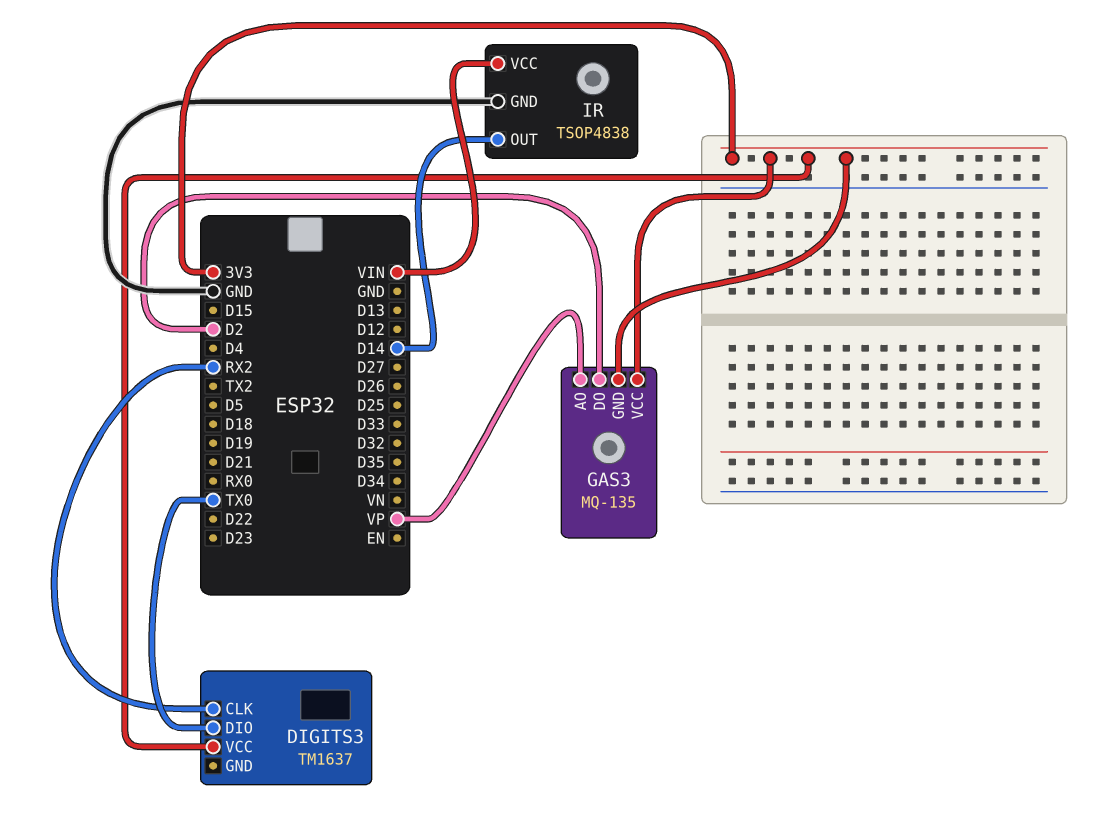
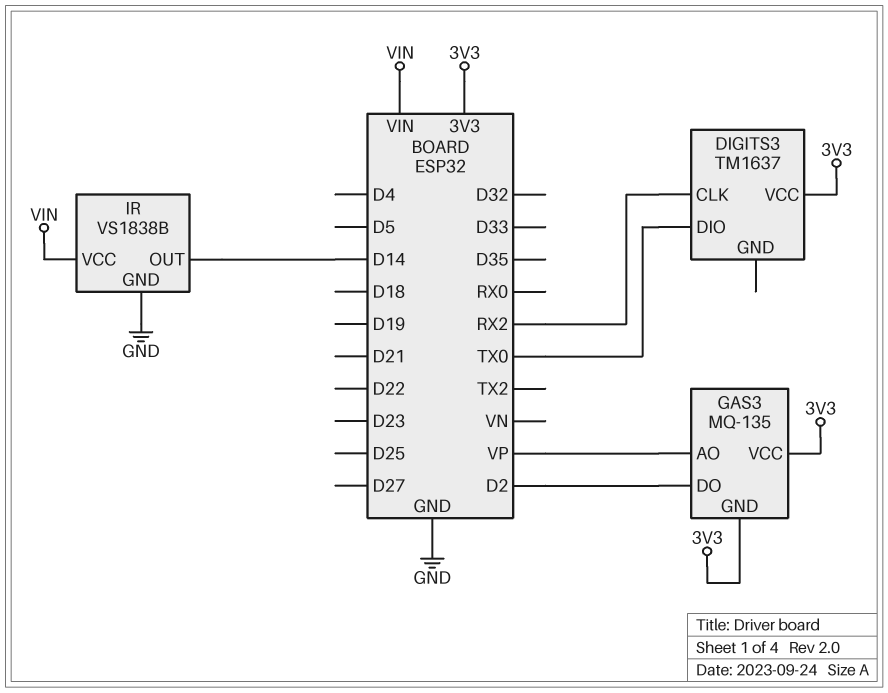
IR: TSOP4838 -> VS1838B

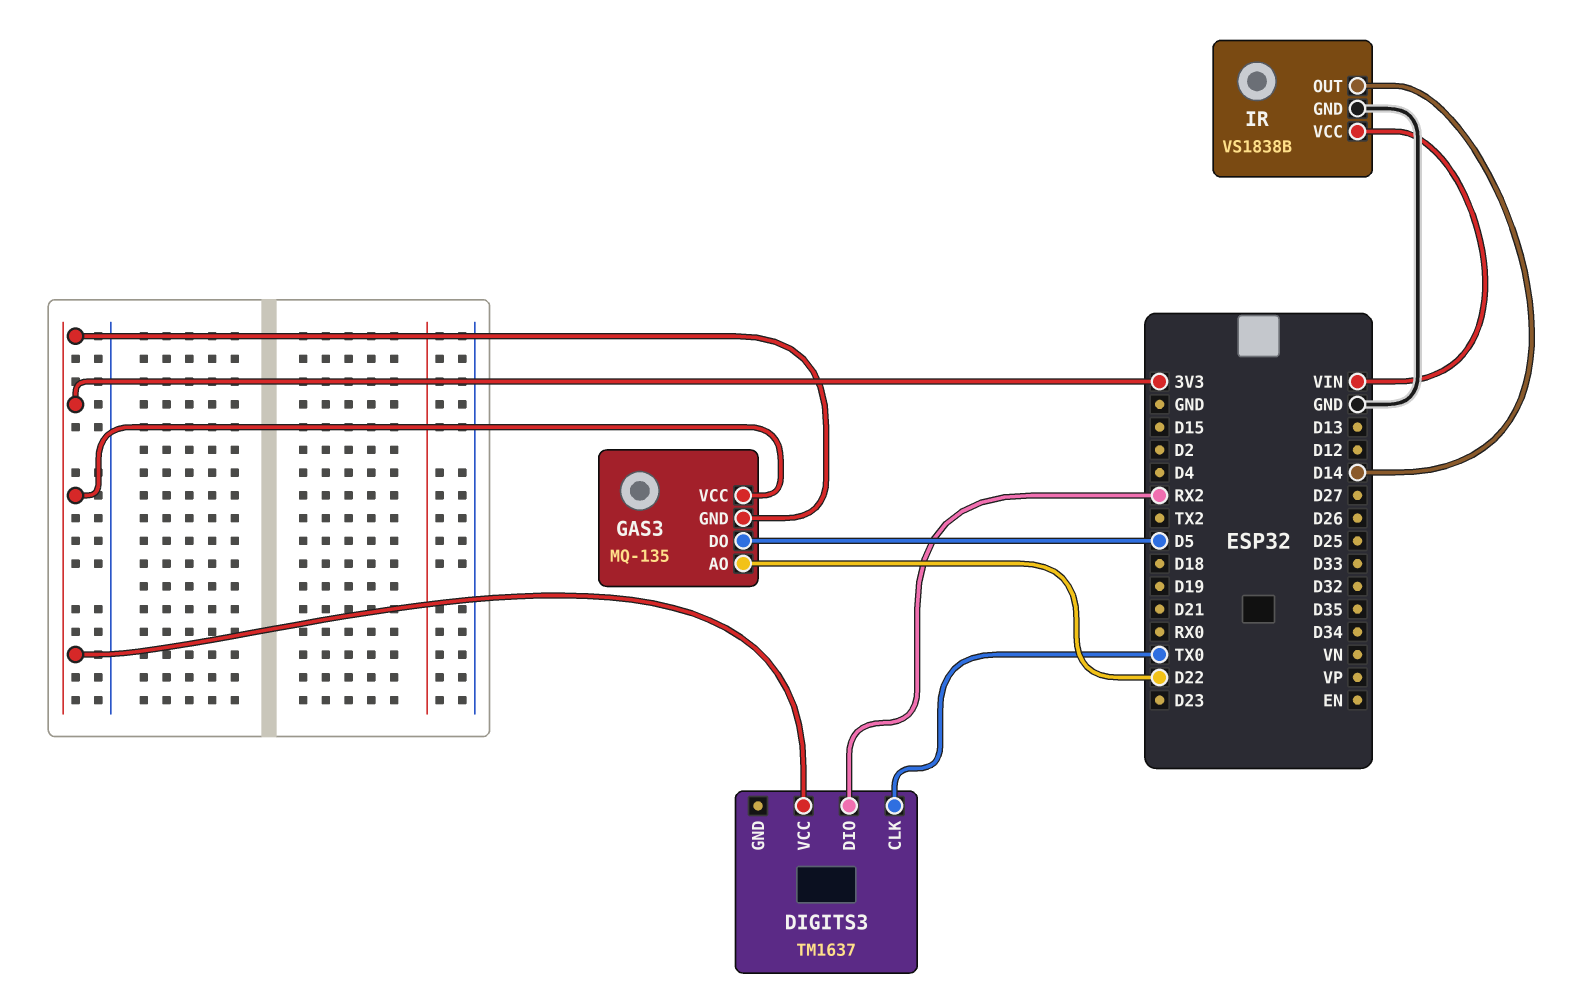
DIGITS3 pin CLK: RX2 -> TX0
DIGITS3 pin DIO: TX0 -> RX2
GAS3 pin AO: VP -> D22
GAS3 pin DO: D2 -> D5

